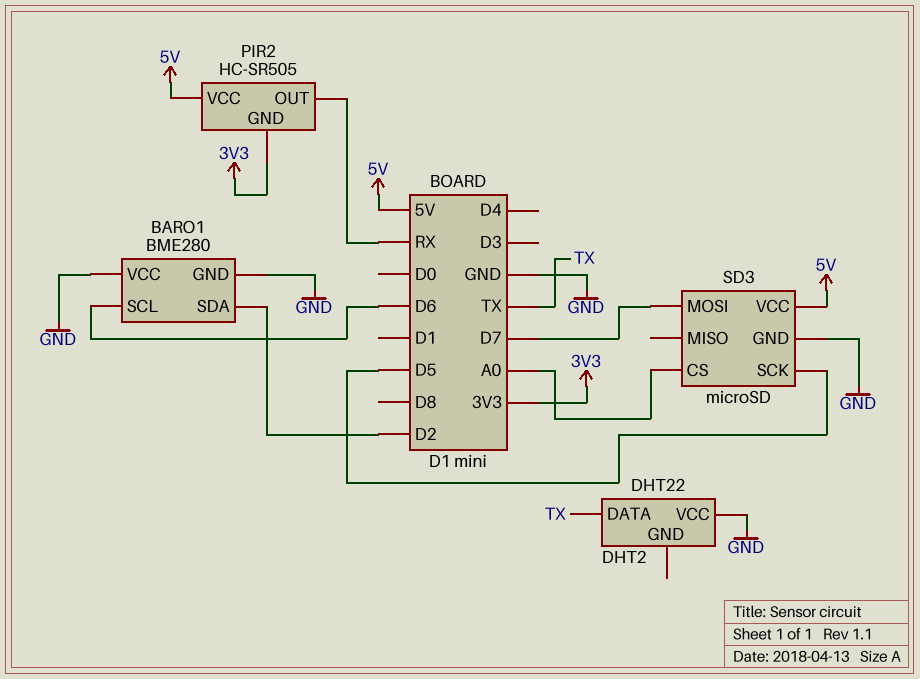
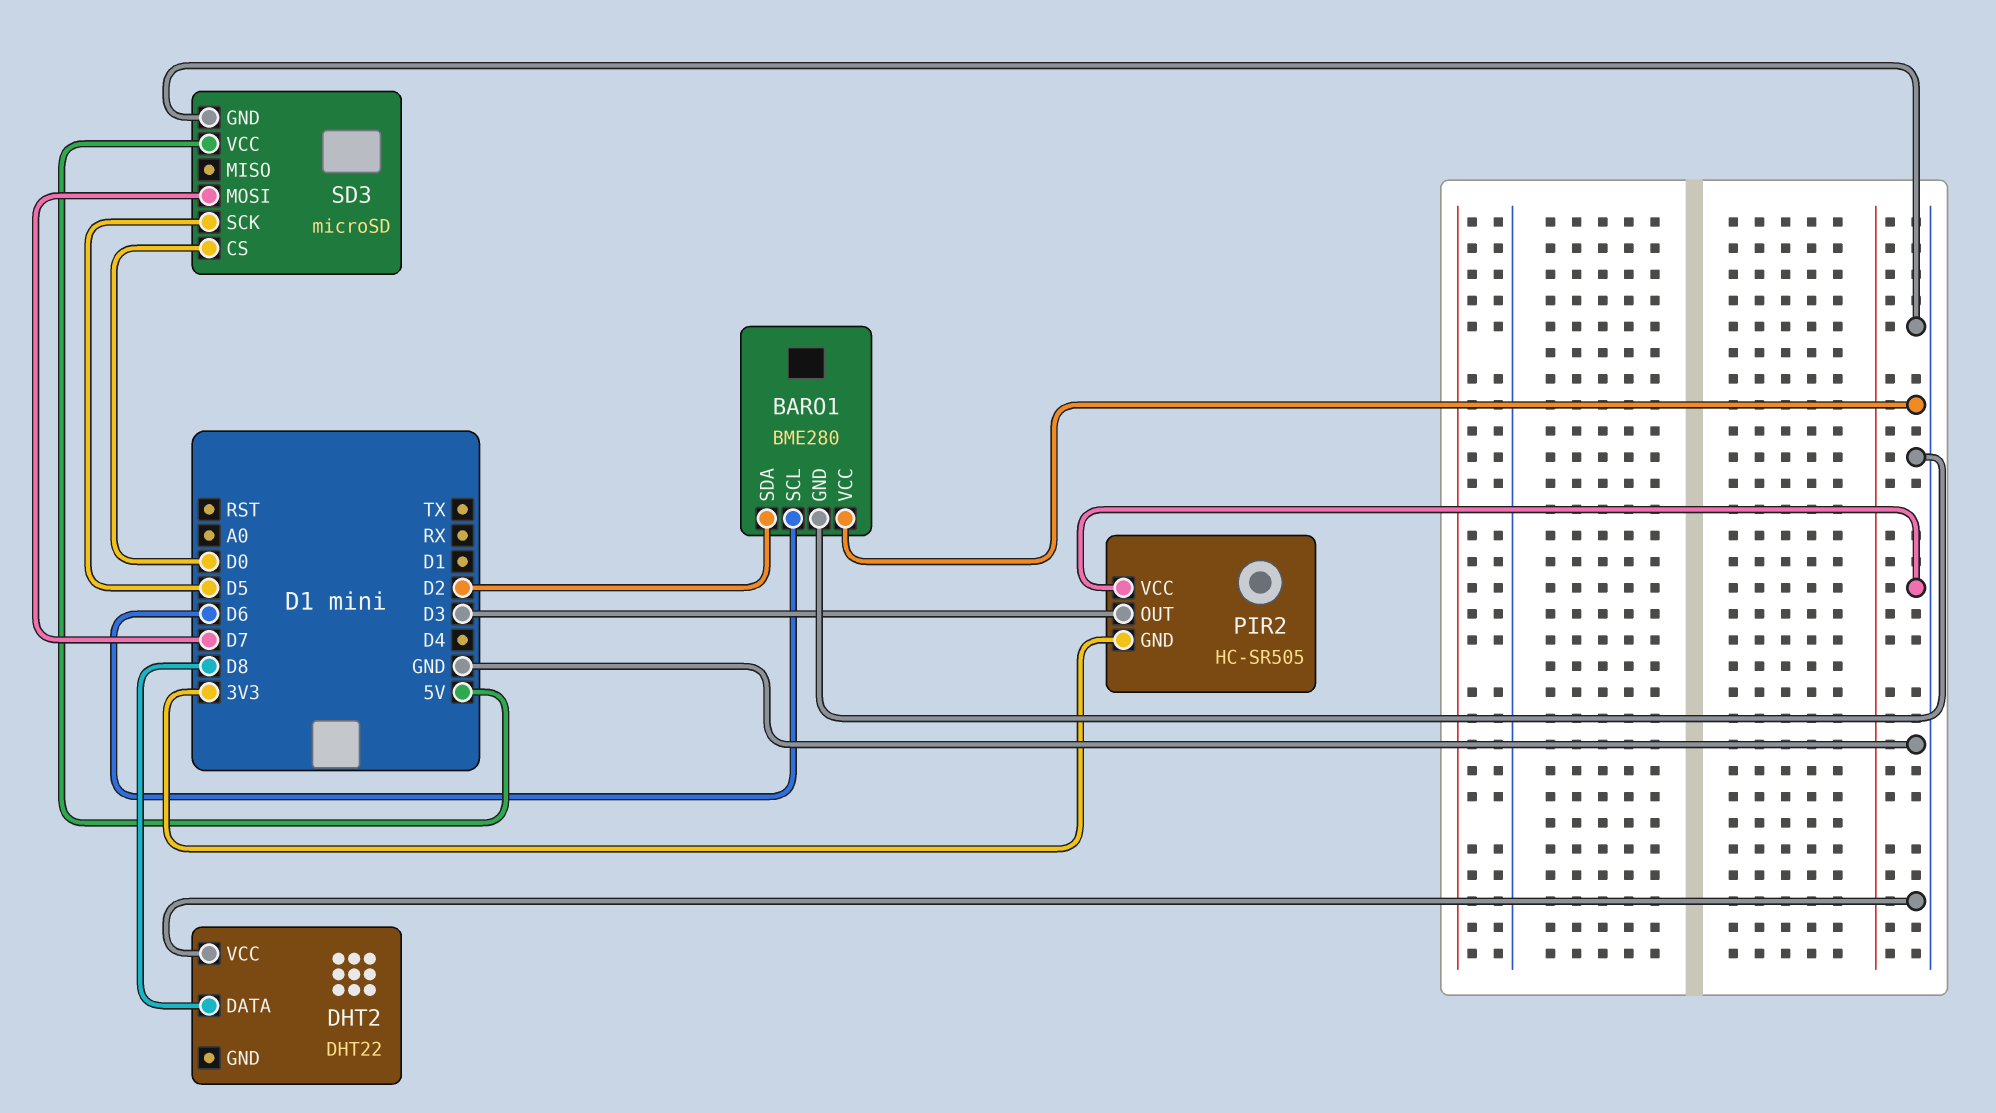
DHT2 pin DATA: TX -> D8
PIR2 pin OUT: RX -> D3
PIR2 pin VCC: 5V -> GND
SD3 pin CS: A0 -> D0

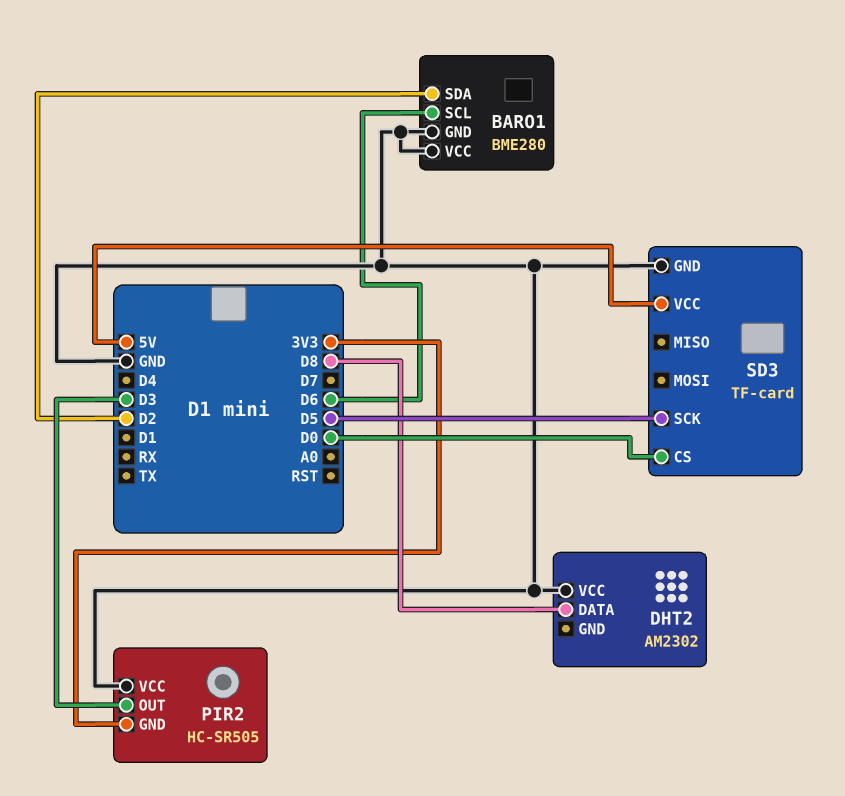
DHT2: DHT22 -> AM2302
SD3: microSD -> TF-card
SD3 pin MOSI: D7 -> none

